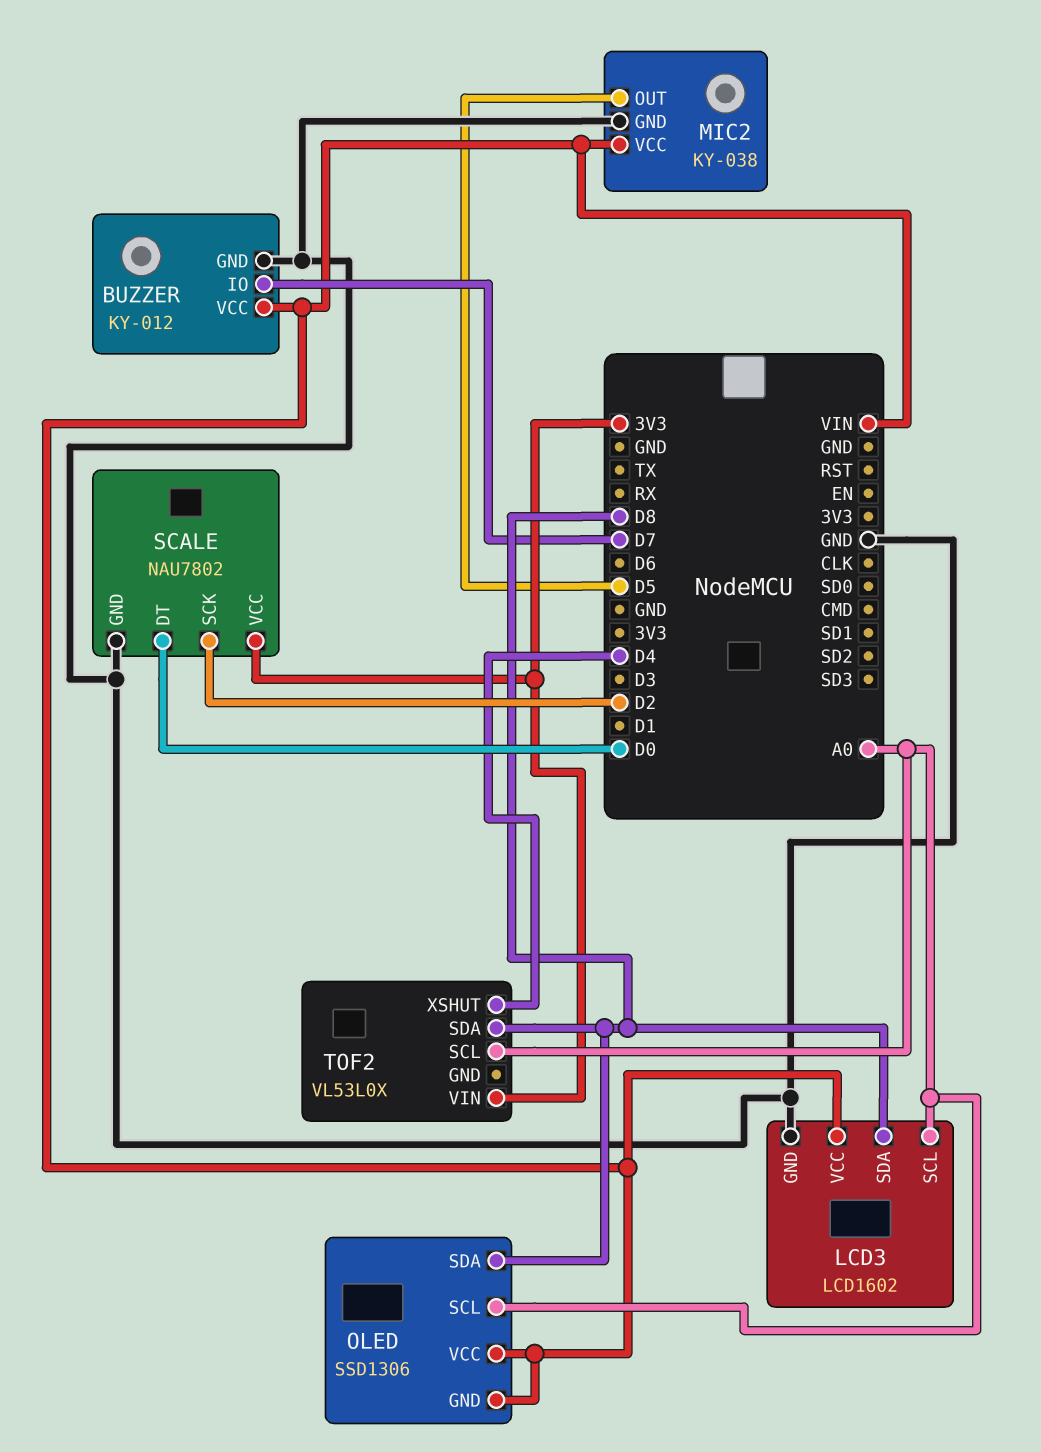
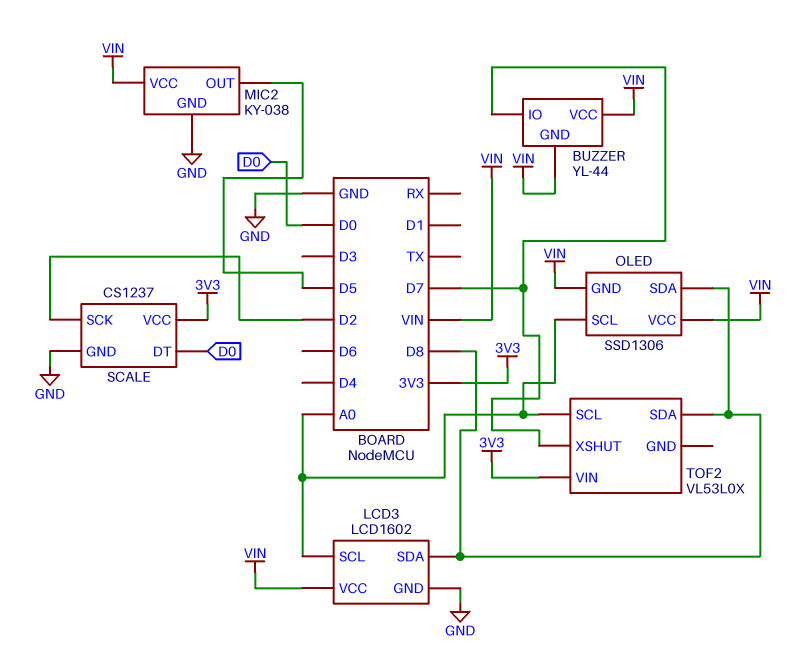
BUZZER: KY-012 -> YL-44
BUZZER pin GND: GND -> VIN
SCALE: NAU7802 -> CS1237
TOF2 pin XSHUT: D4 -> D7

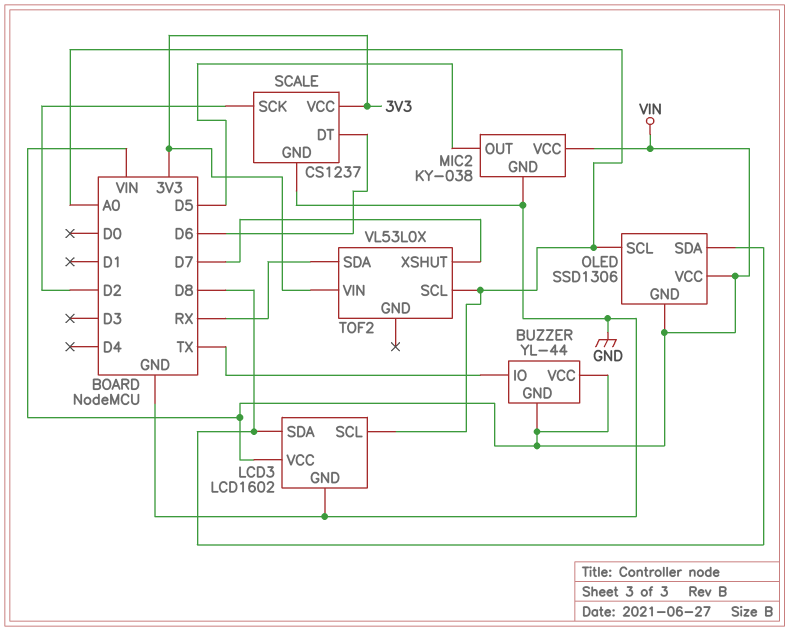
BUZZER pin IO: D7 -> TX
SCALE pin DT: D0 -> D6
TOF2 pin SDA: D8 -> RX

